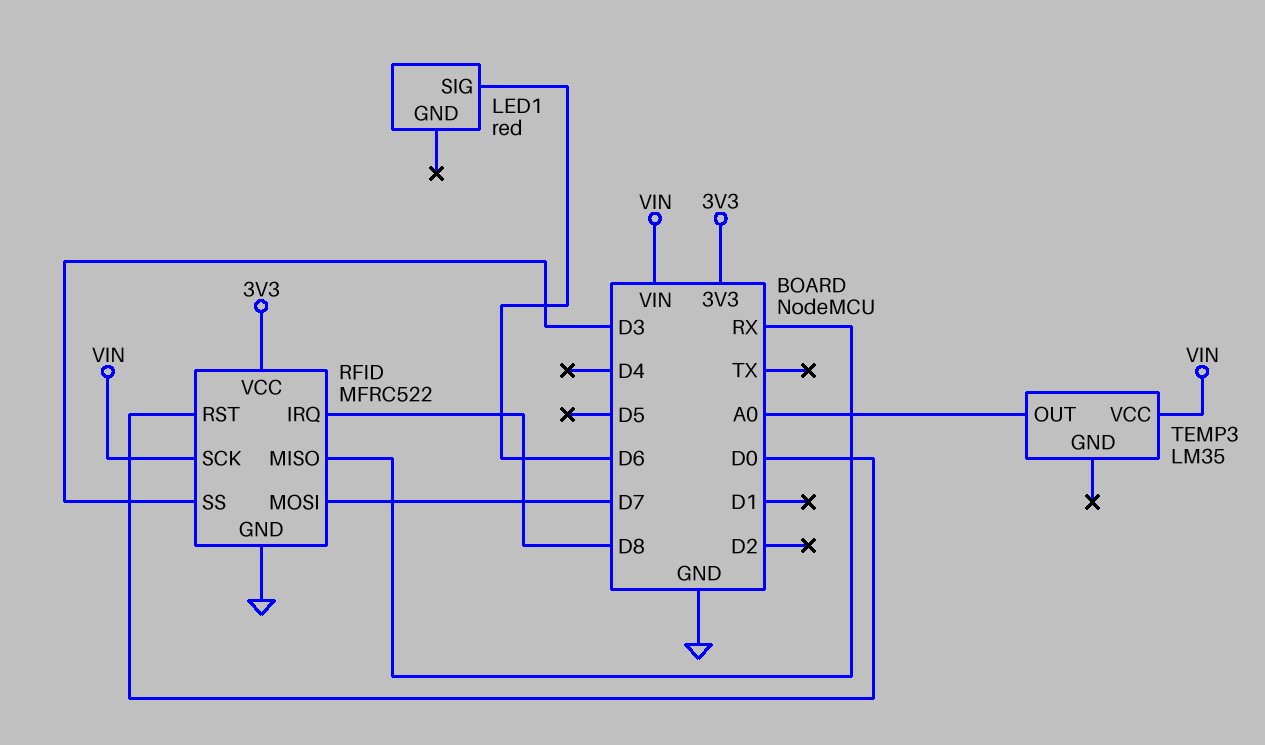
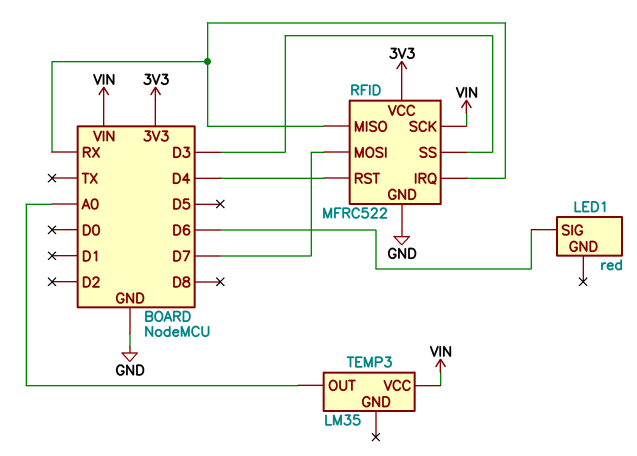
RFID pin IRQ: D8 -> RX
RFID pin RST: D0 -> D4

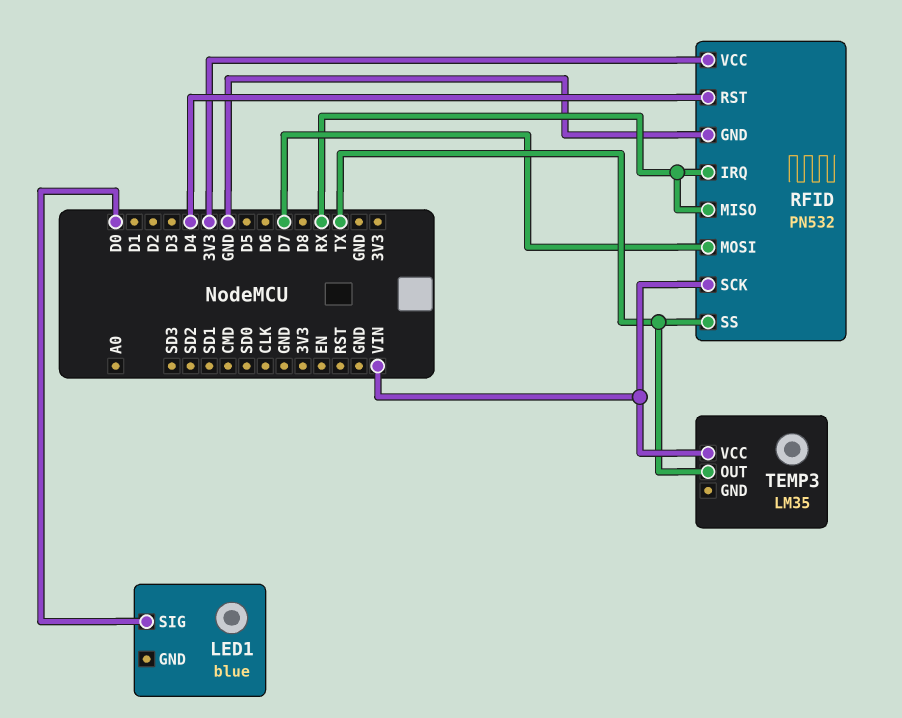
LED1: red -> blue
LED1 pin SIG: D6 -> D0
RFID: MFRC522 -> PN532
RFID pin SS: D3 -> TX
TEMP3 pin OUT: A0 -> TX

